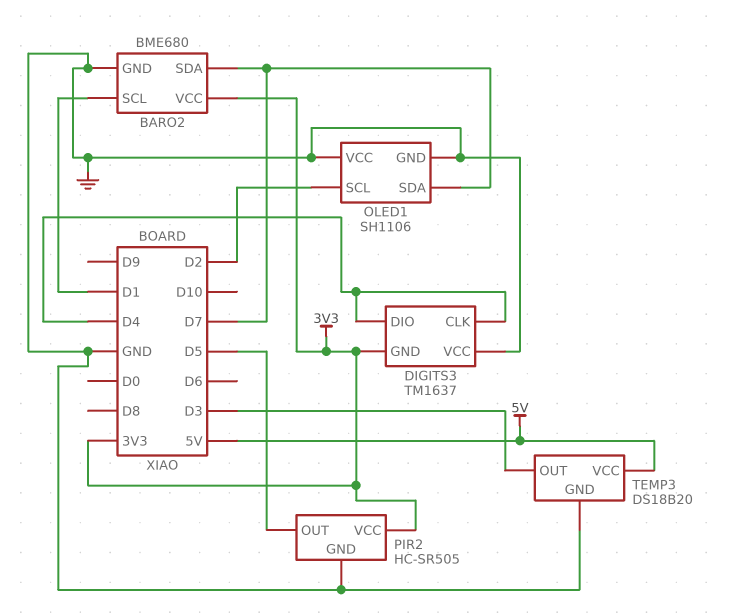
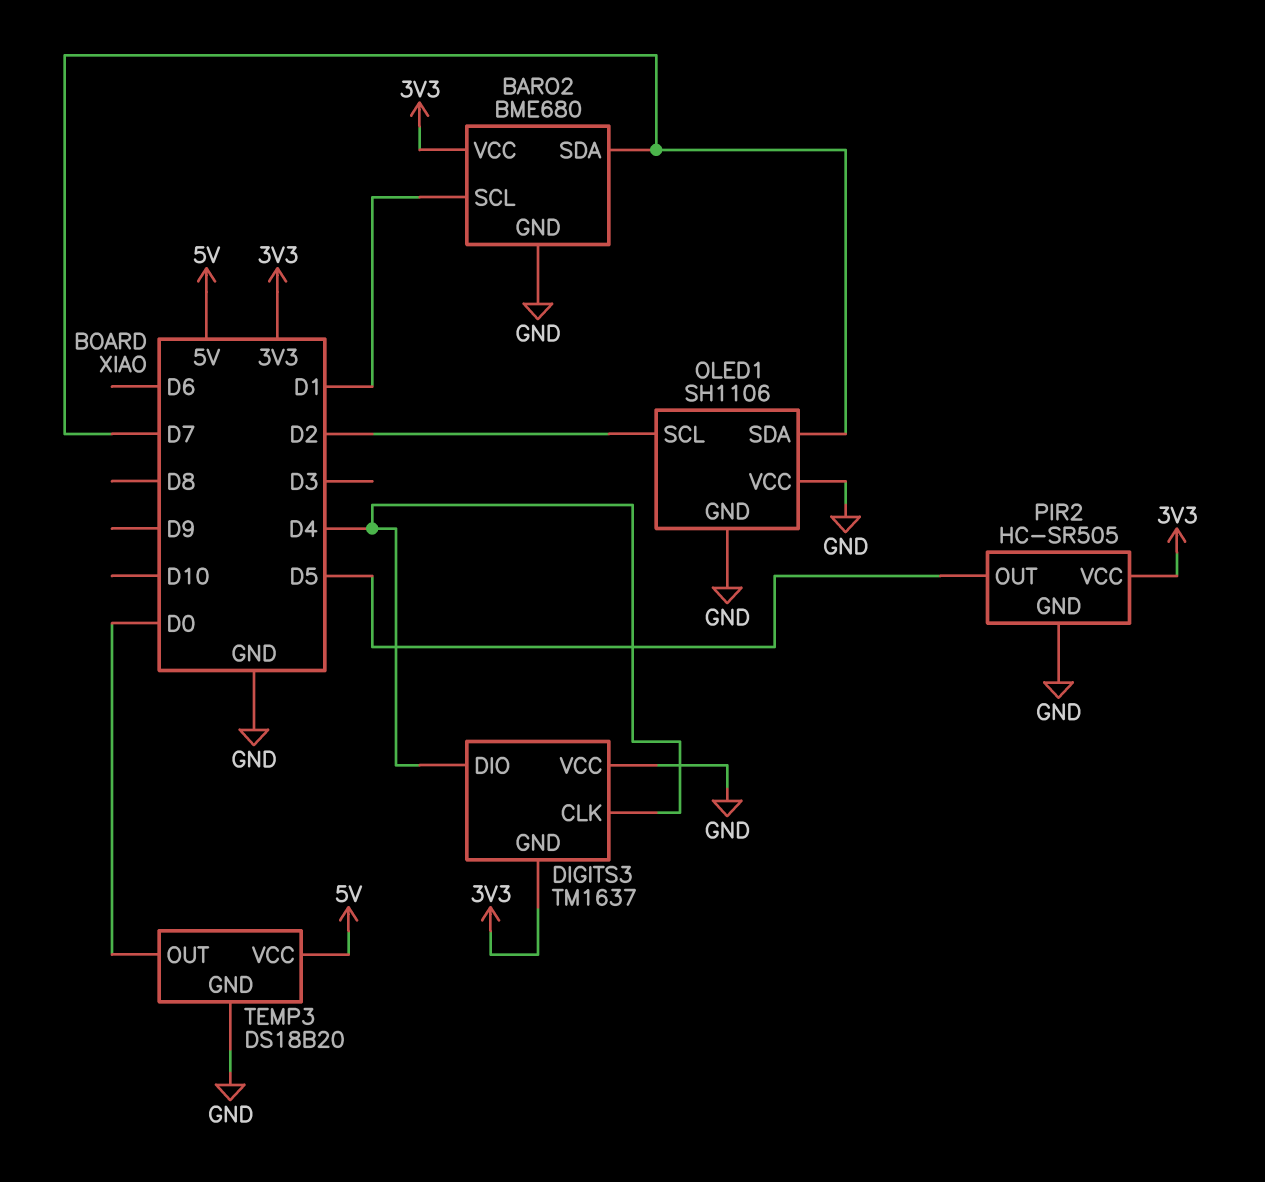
TEMP3 pin OUT: D3 -> D0

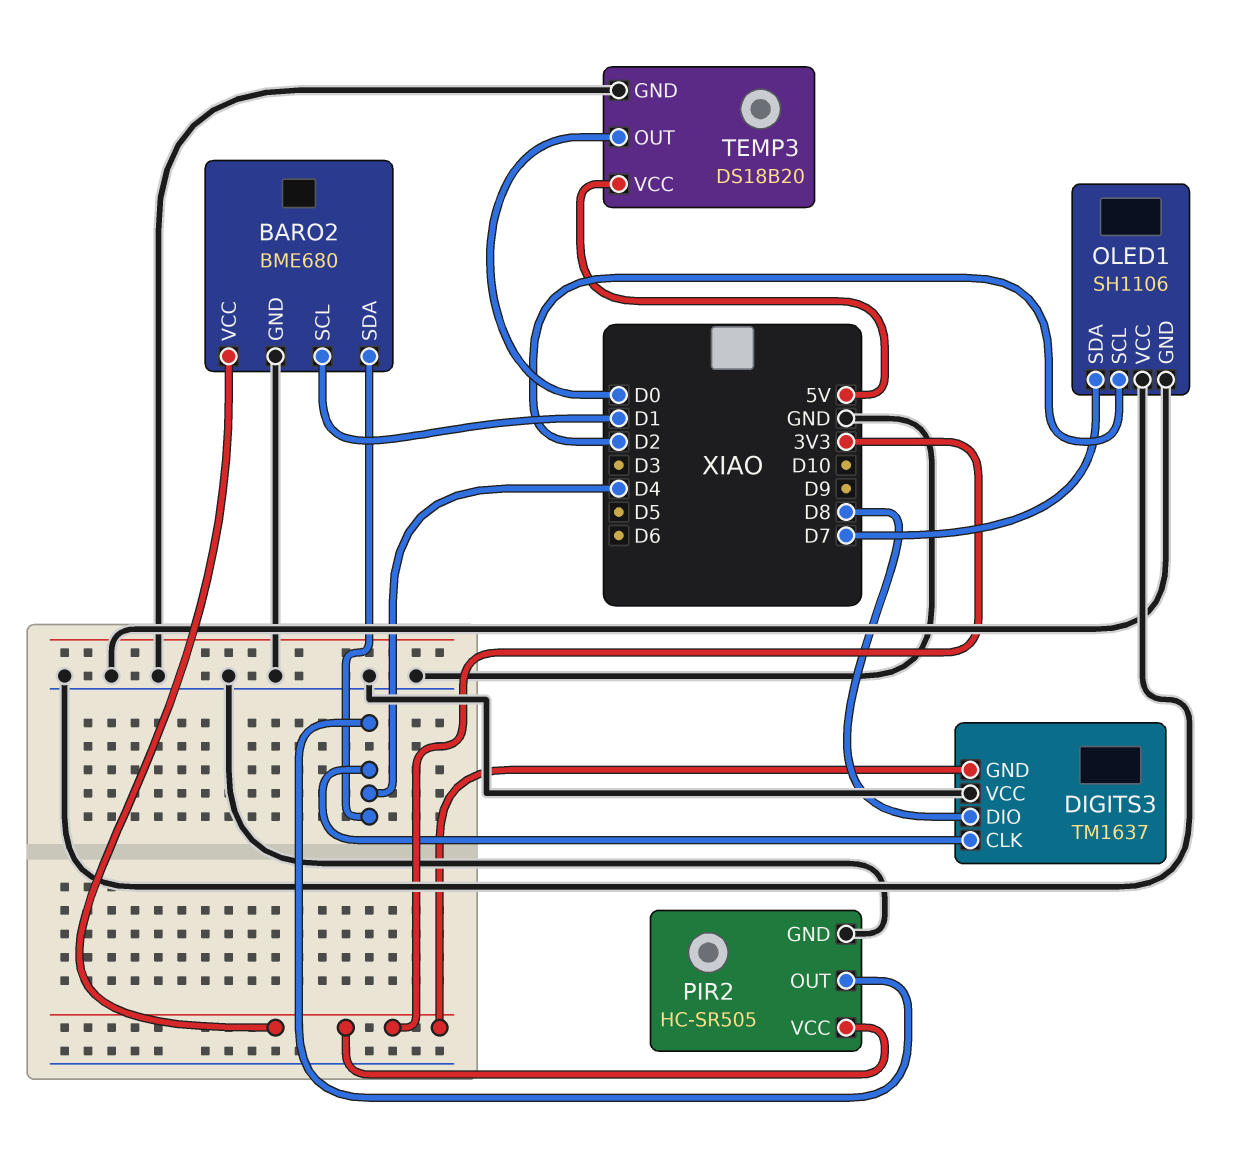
BARO2 pin SDA: D7 -> D4
DIGITS3 pin DIO: D4 -> D8
PIR2 pin OUT: D5 -> D4

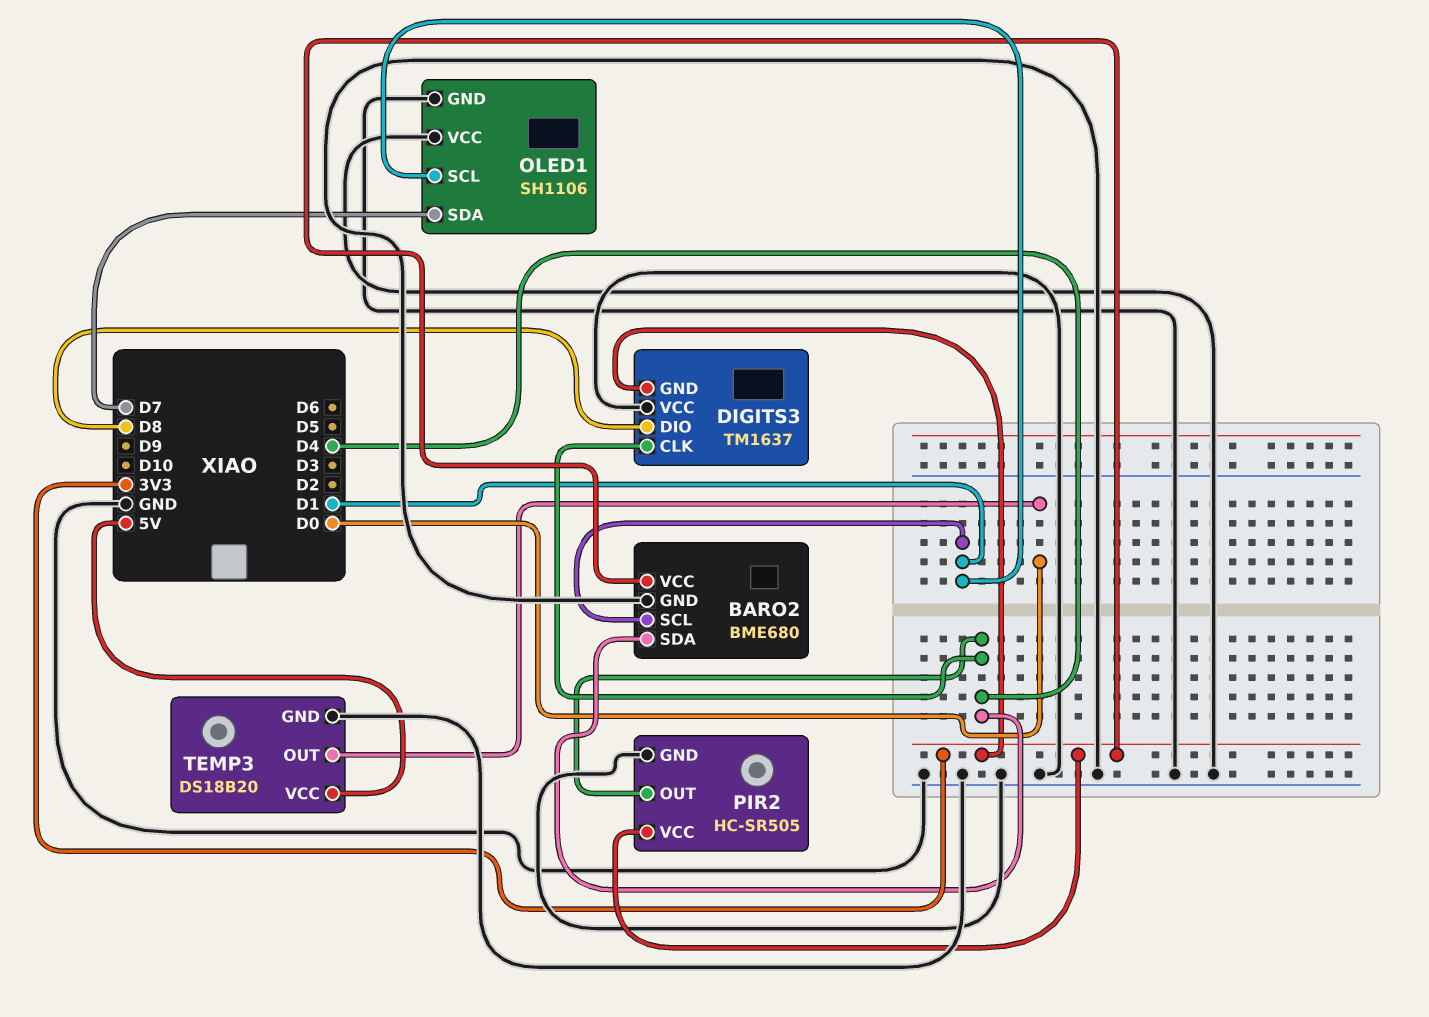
OLED1 pin SCL: D2 -> D1

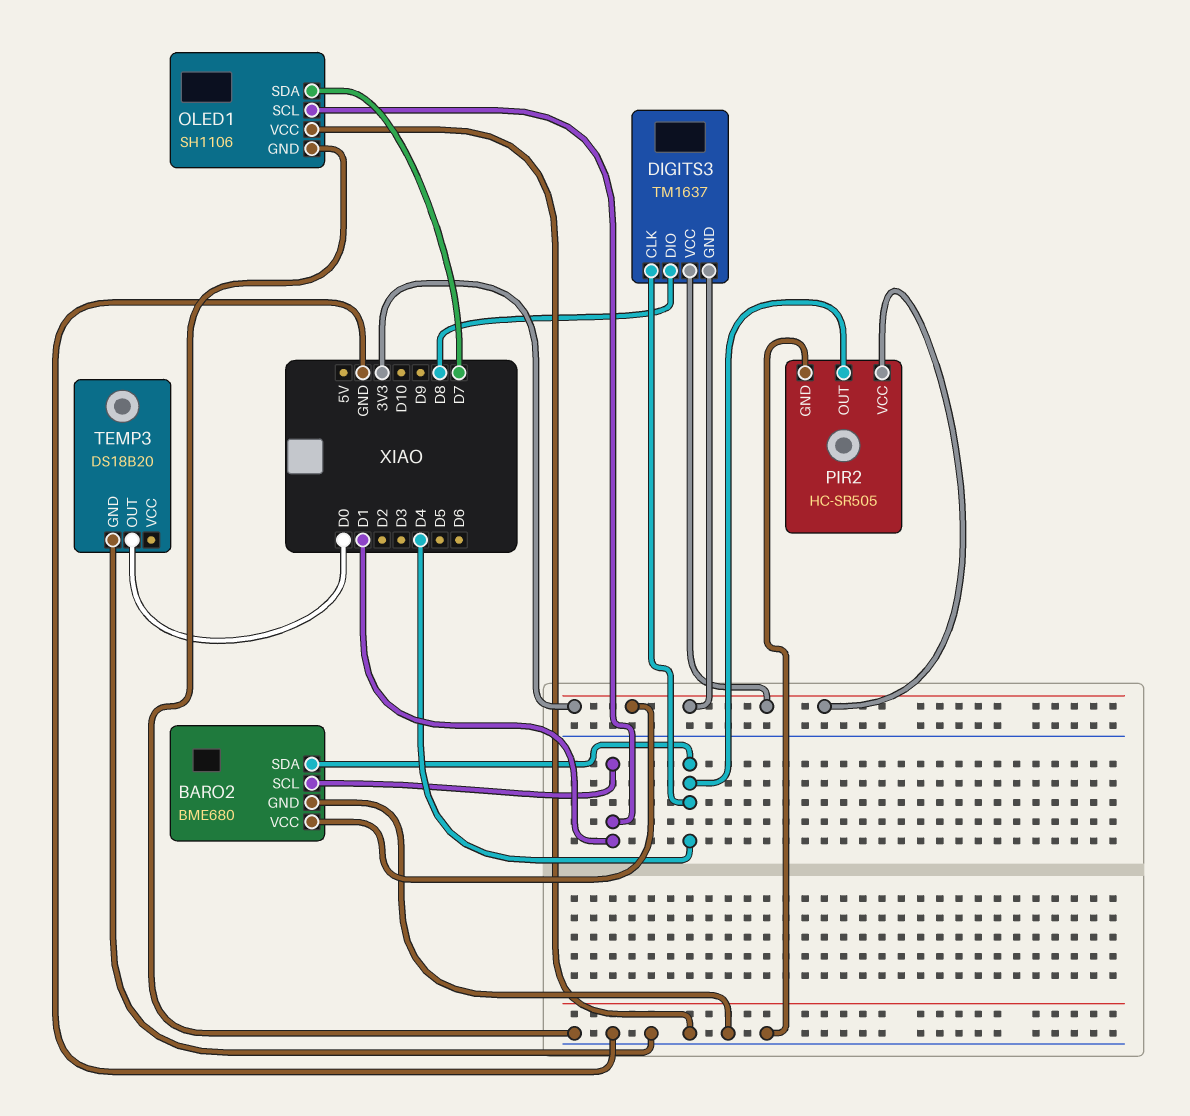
DIGITS3 pin VCC: GND -> 3V3
TEMP3 pin VCC: 5V -> none

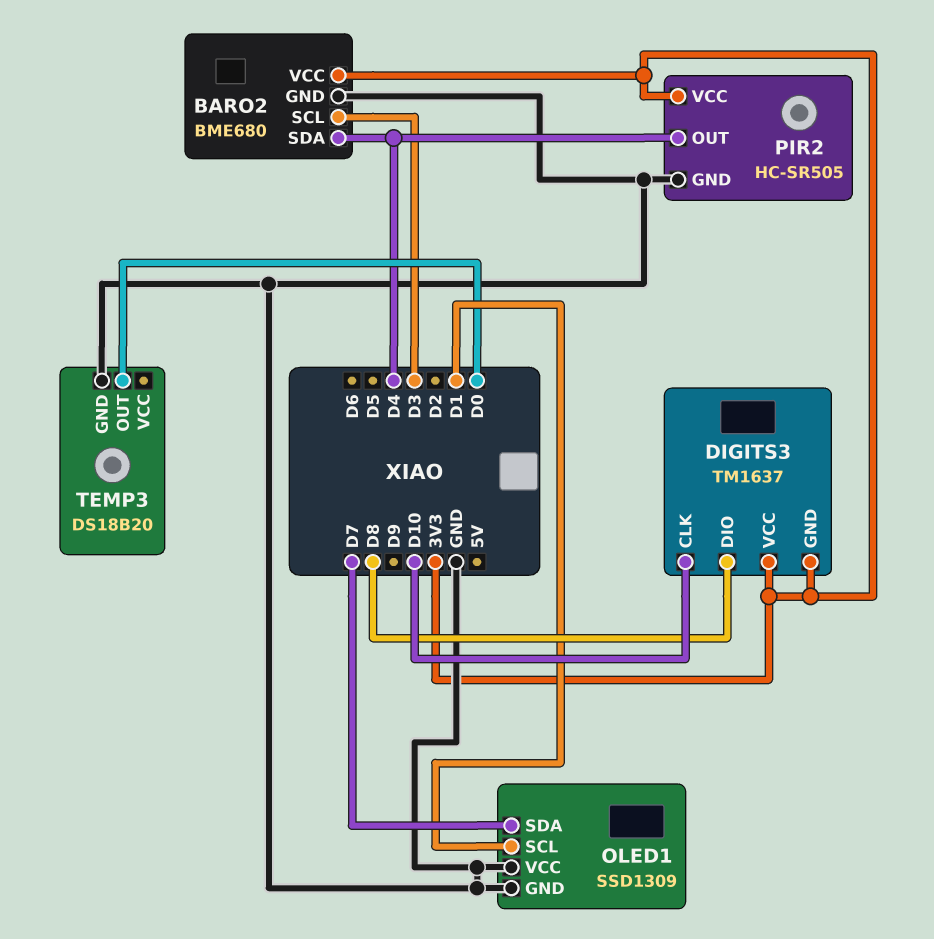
BARO2 pin SCL: D1 -> D3
DIGITS3 pin CLK: D4 -> D10
OLED1: SH1106 -> SSD1309

